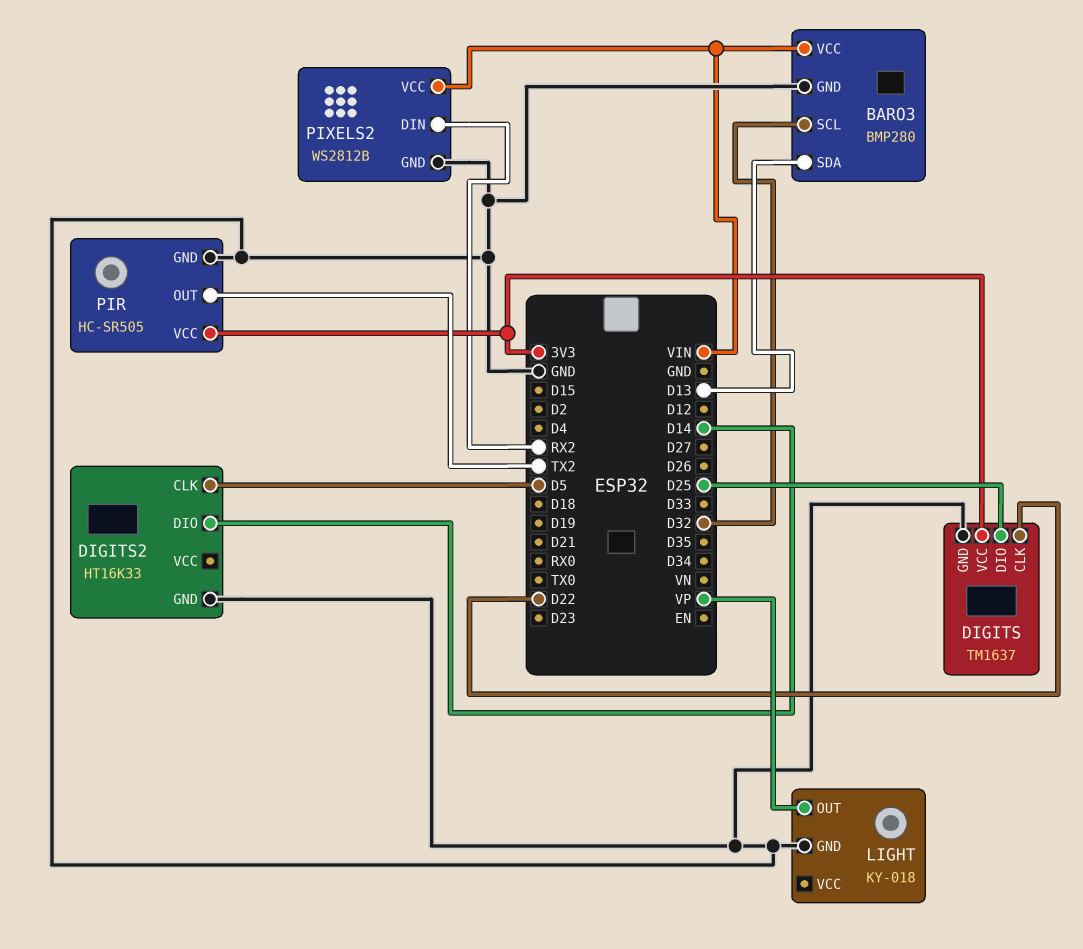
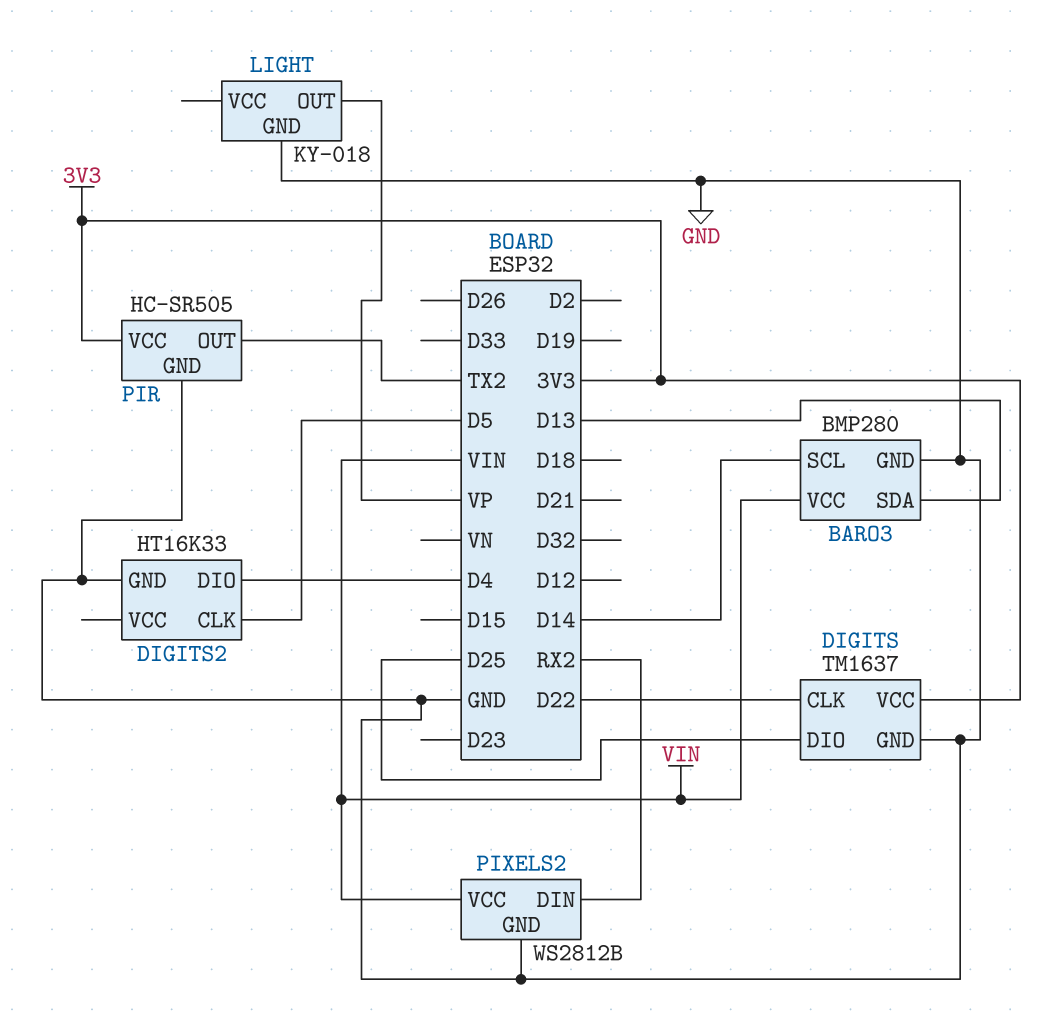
BARO3 pin SCL: D32 -> D14
DIGITS2 pin DIO: D14 -> D4

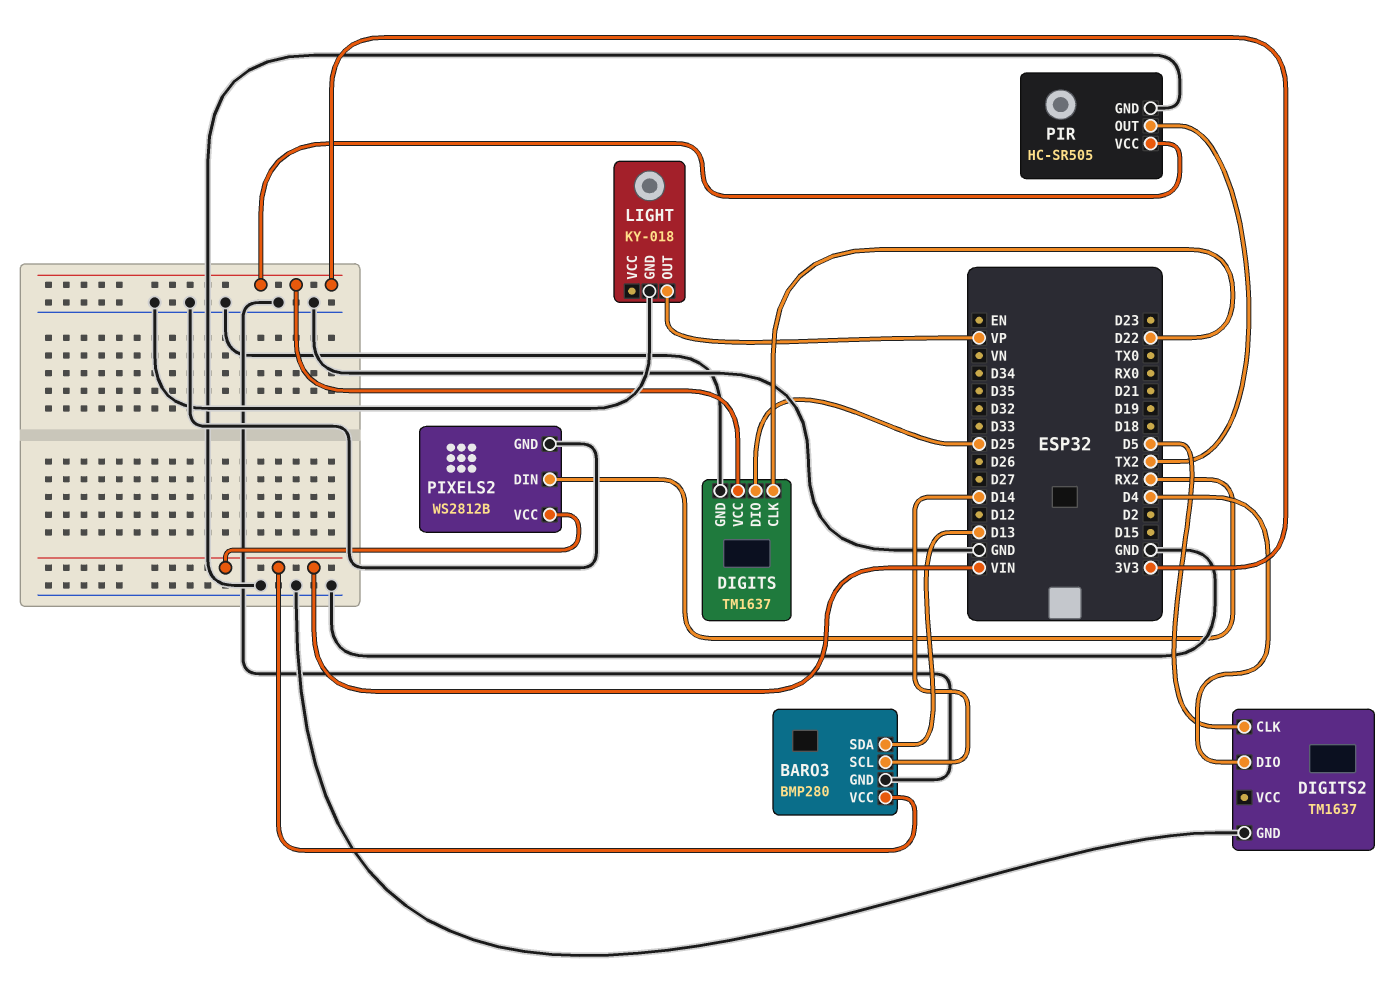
DIGITS2: HT16K33 -> TM1637

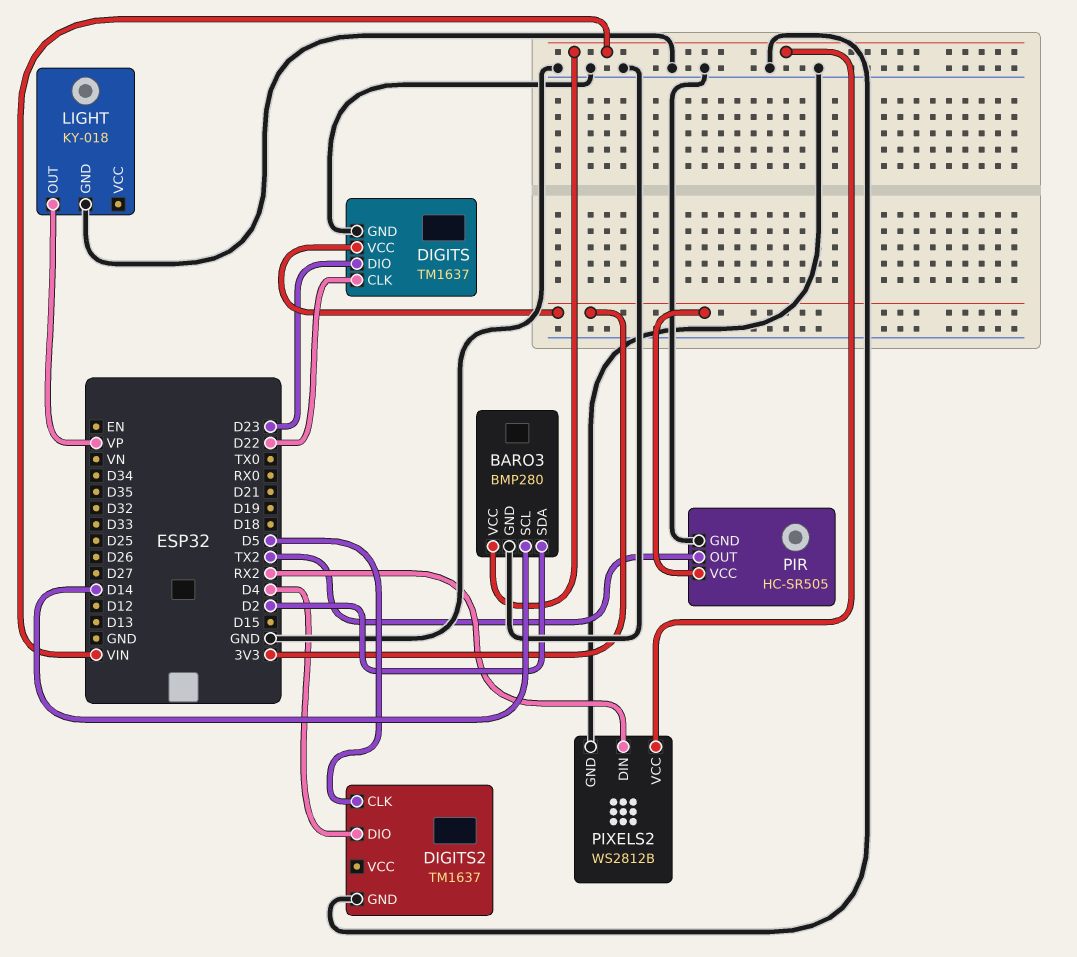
BARO3 pin SDA: D13 -> D2
DIGITS pin DIO: D25 -> D23

